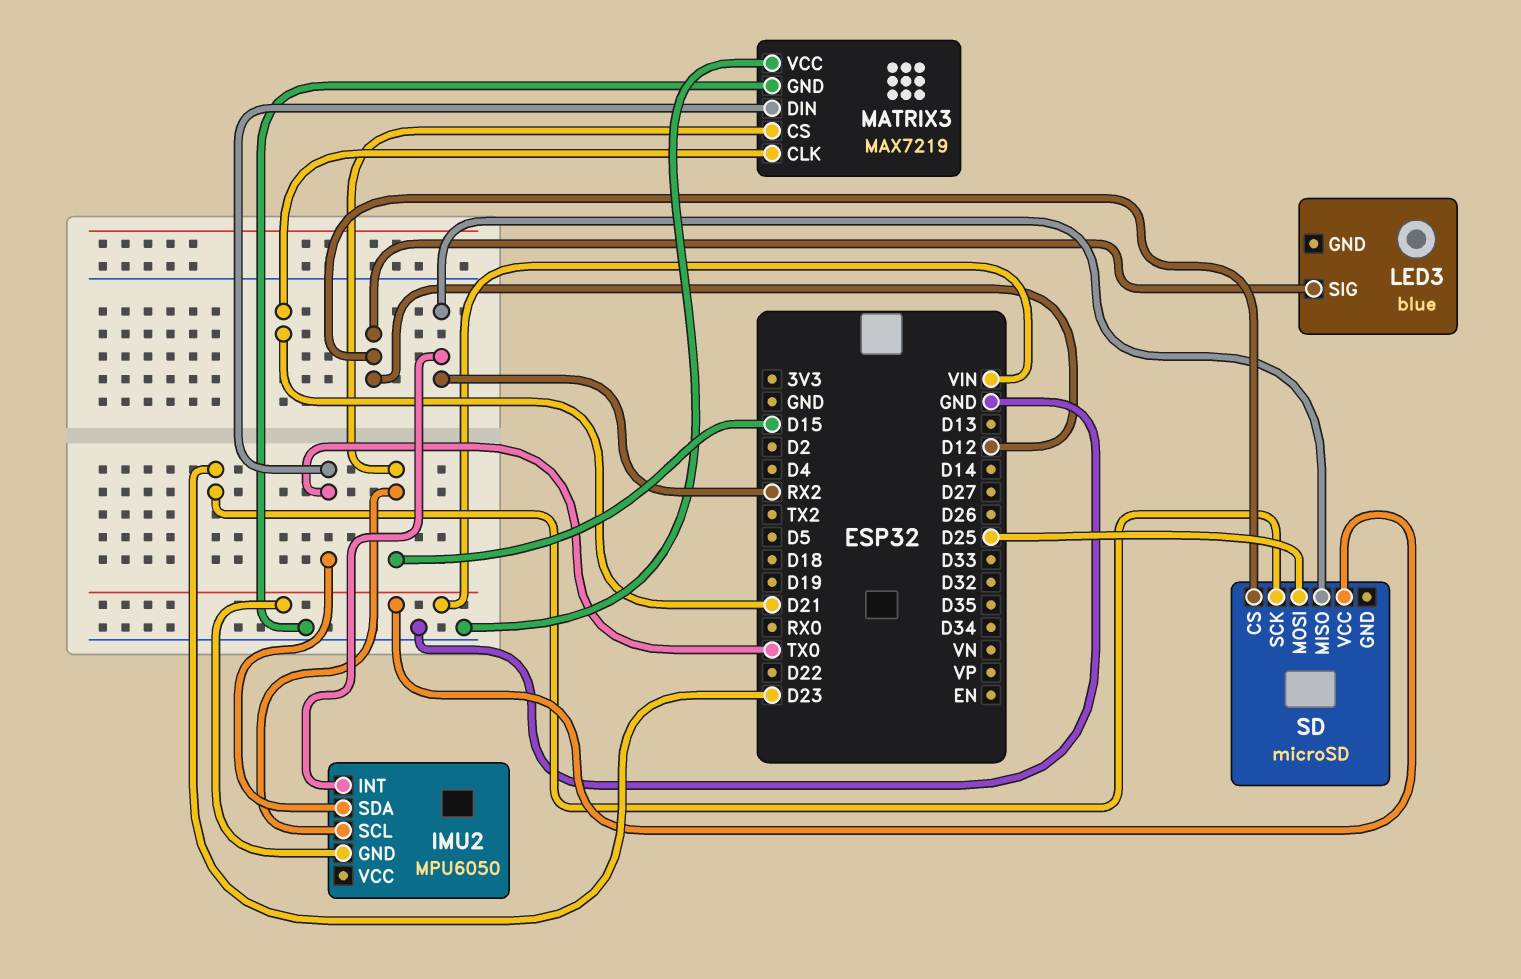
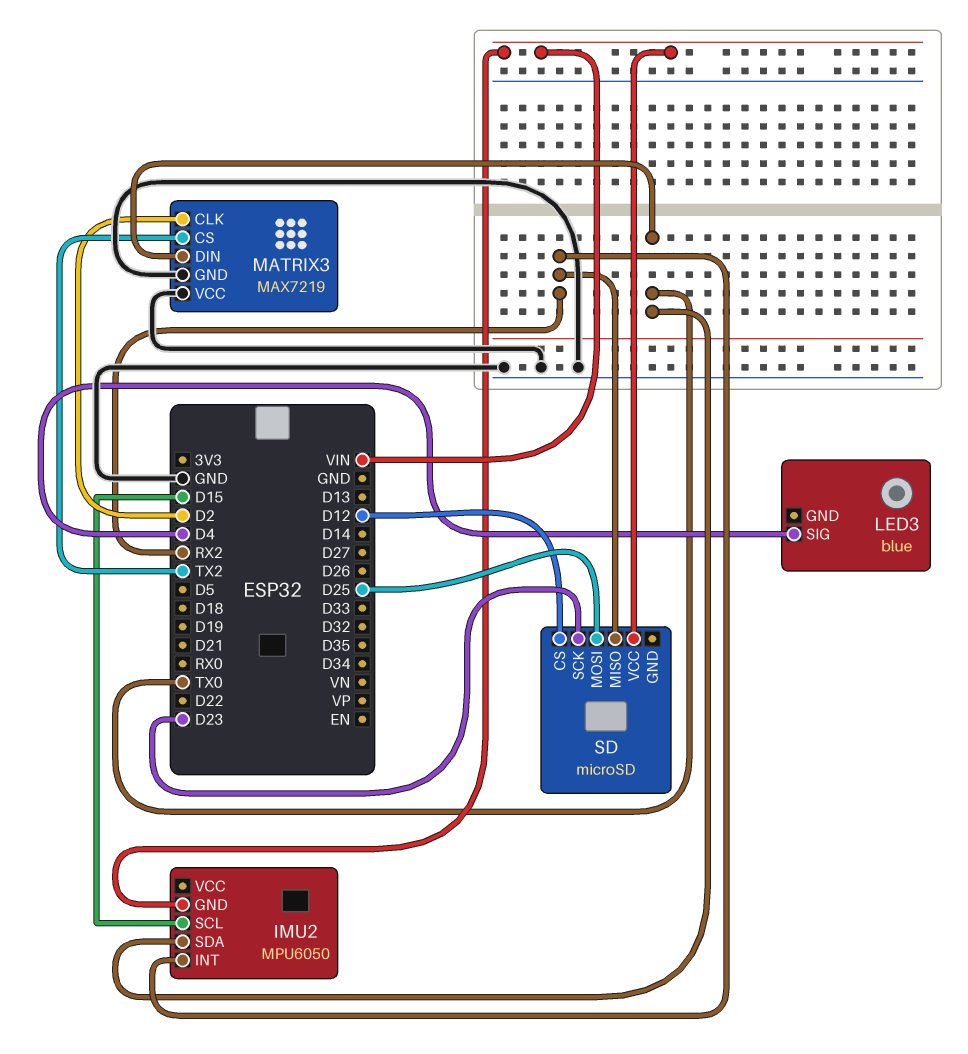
LED3 pin SIG: D12 -> D4
MATRIX3 pin CLK: D21 -> D2
MATRIX3 pin CS: D15 -> TX2

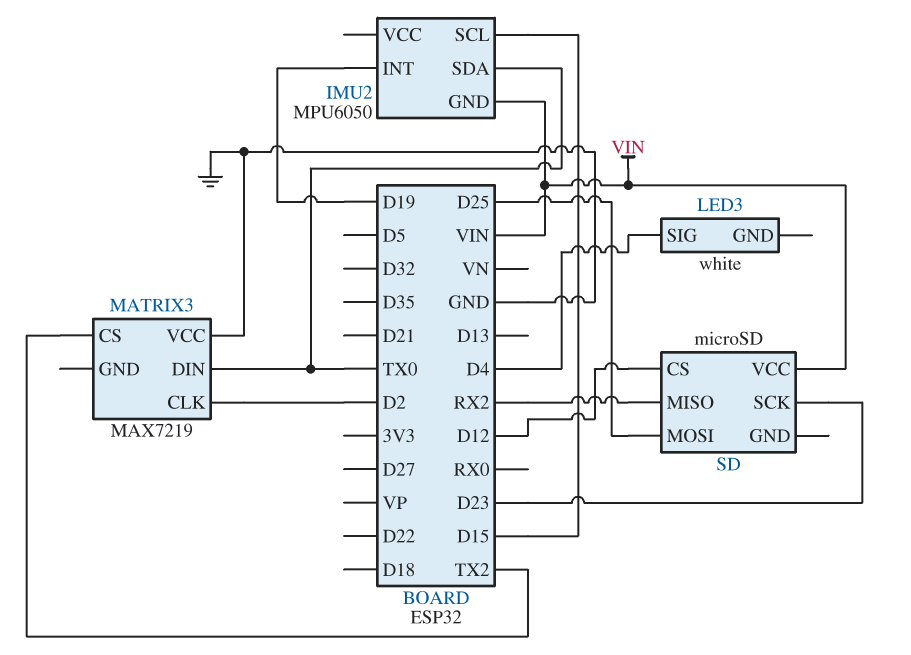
IMU2 pin INT: RX2 -> D19
LED3: blue -> white
MATRIX3 pin GND: GND -> none

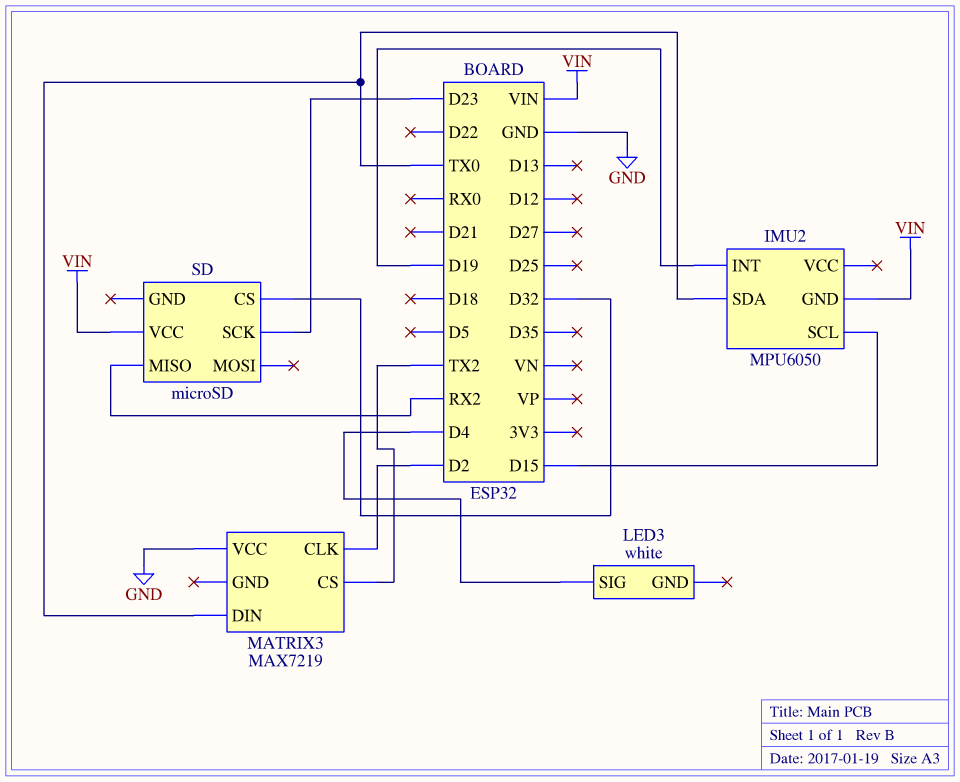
SD pin CS: D12 -> D32
SD pin MOSI: D25 -> none

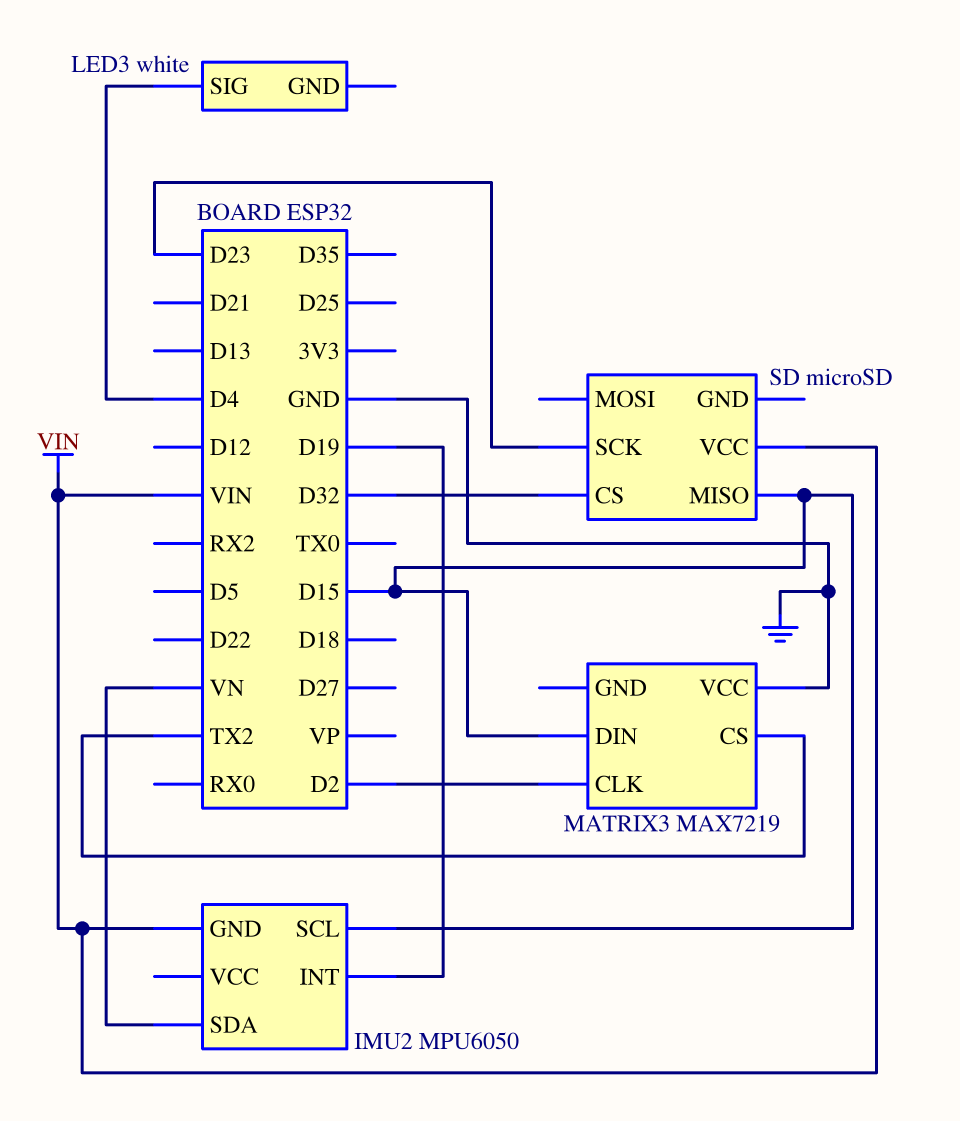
IMU2 pin SDA: TX0 -> VN
MATRIX3 pin DIN: TX0 -> D15
SD pin MISO: RX2 -> D15

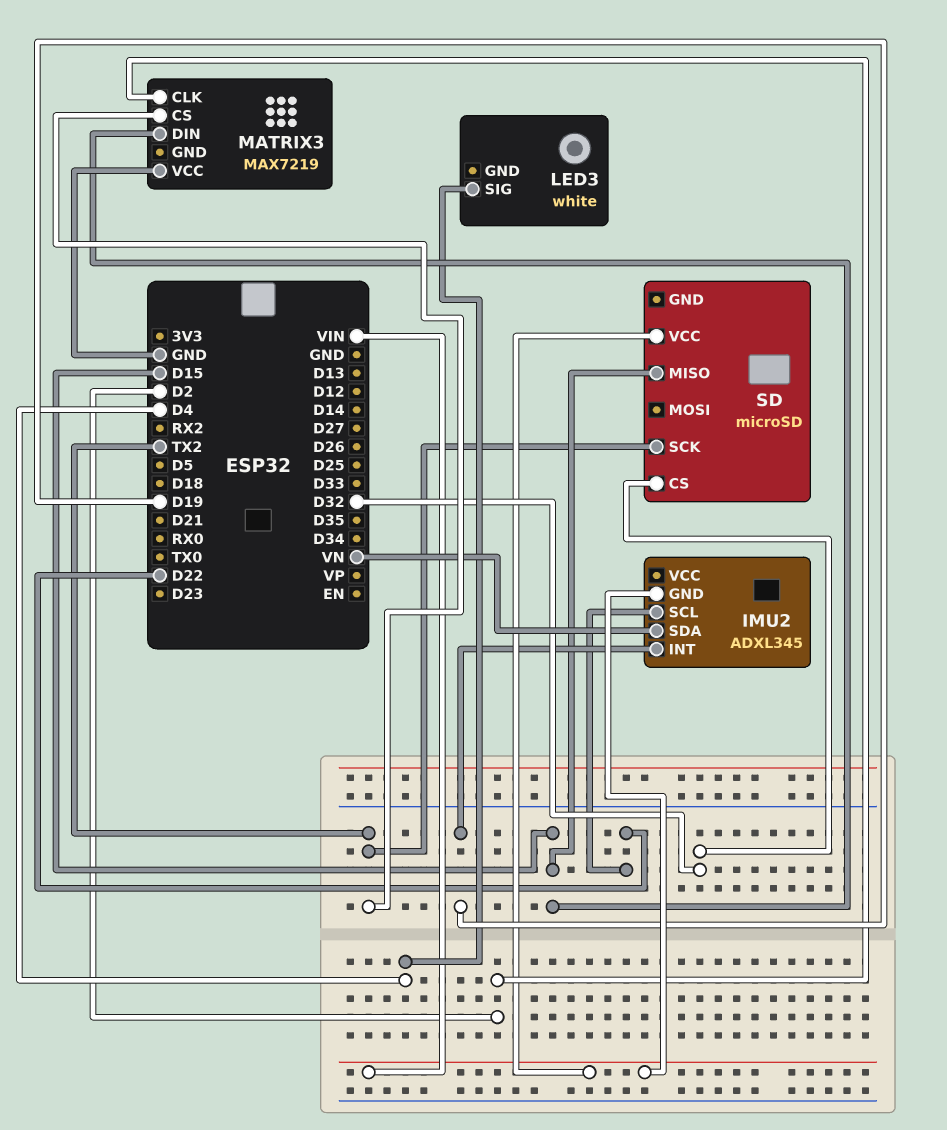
IMU2: MPU6050 -> ADXL345
IMU2 pin SCL: D15 -> D22
SD pin SCK: D23 -> TX2

